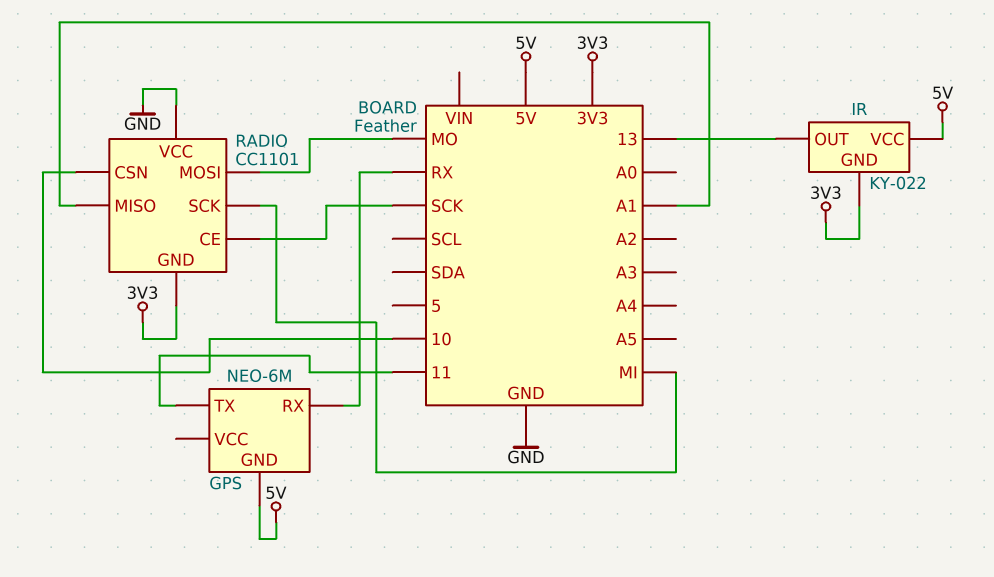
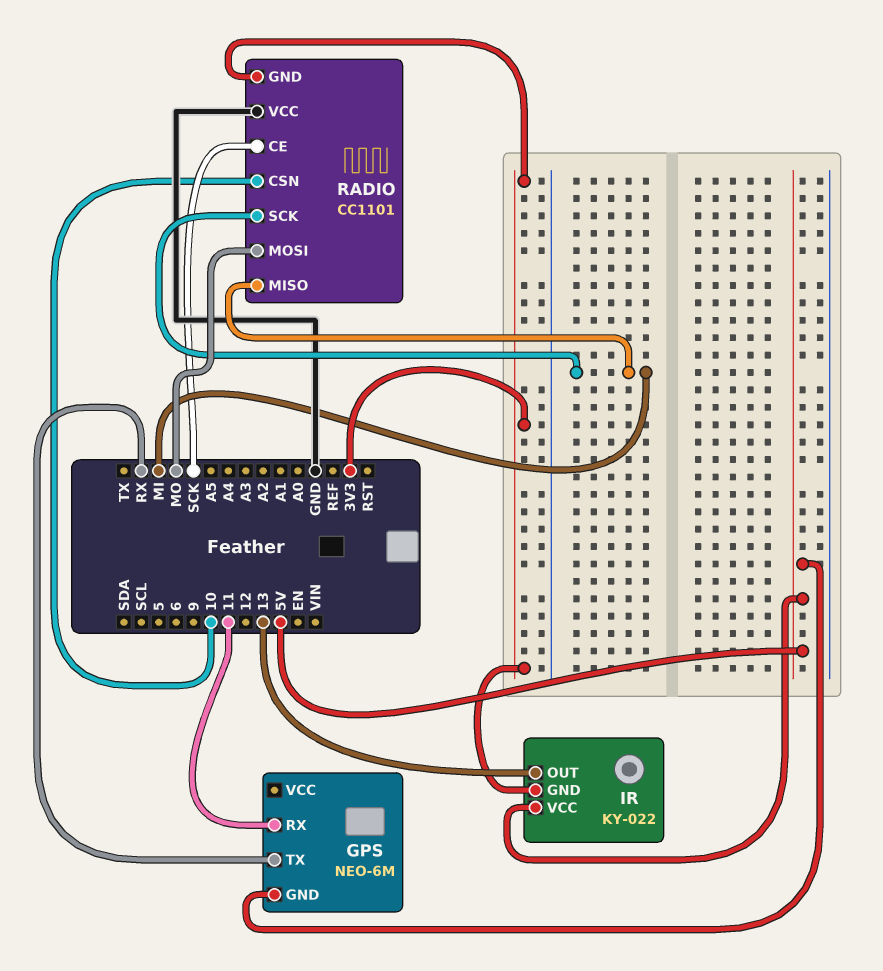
GPS pin RX: RX -> 11
GPS pin TX: 11 -> RX
RADIO pin MISO: A1 -> MI

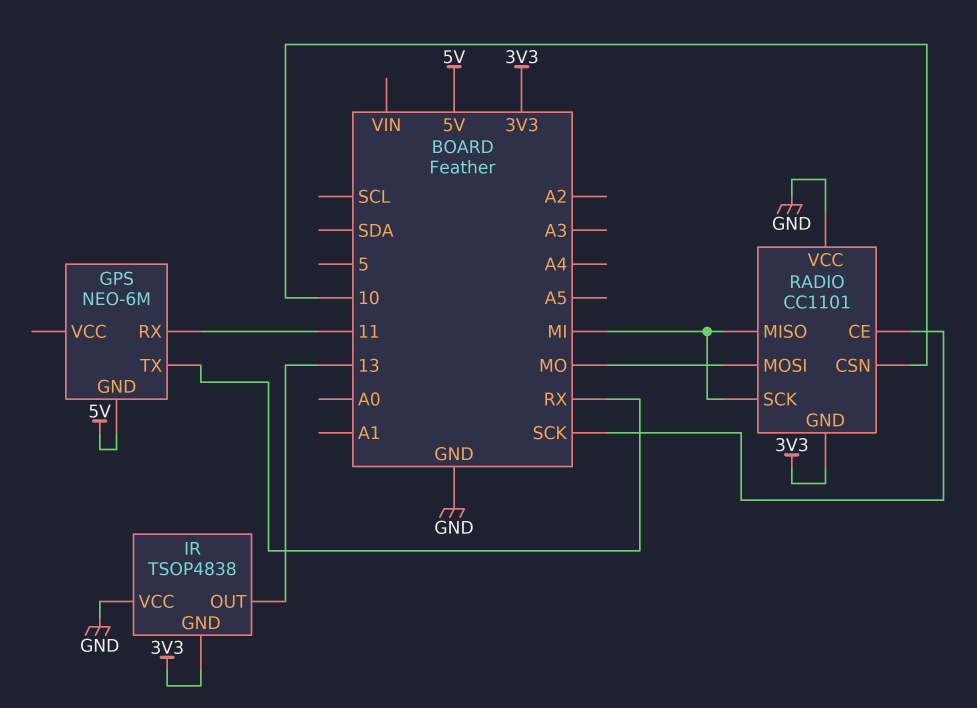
IR: KY-022 -> TSOP4838
IR pin VCC: 5V -> GND

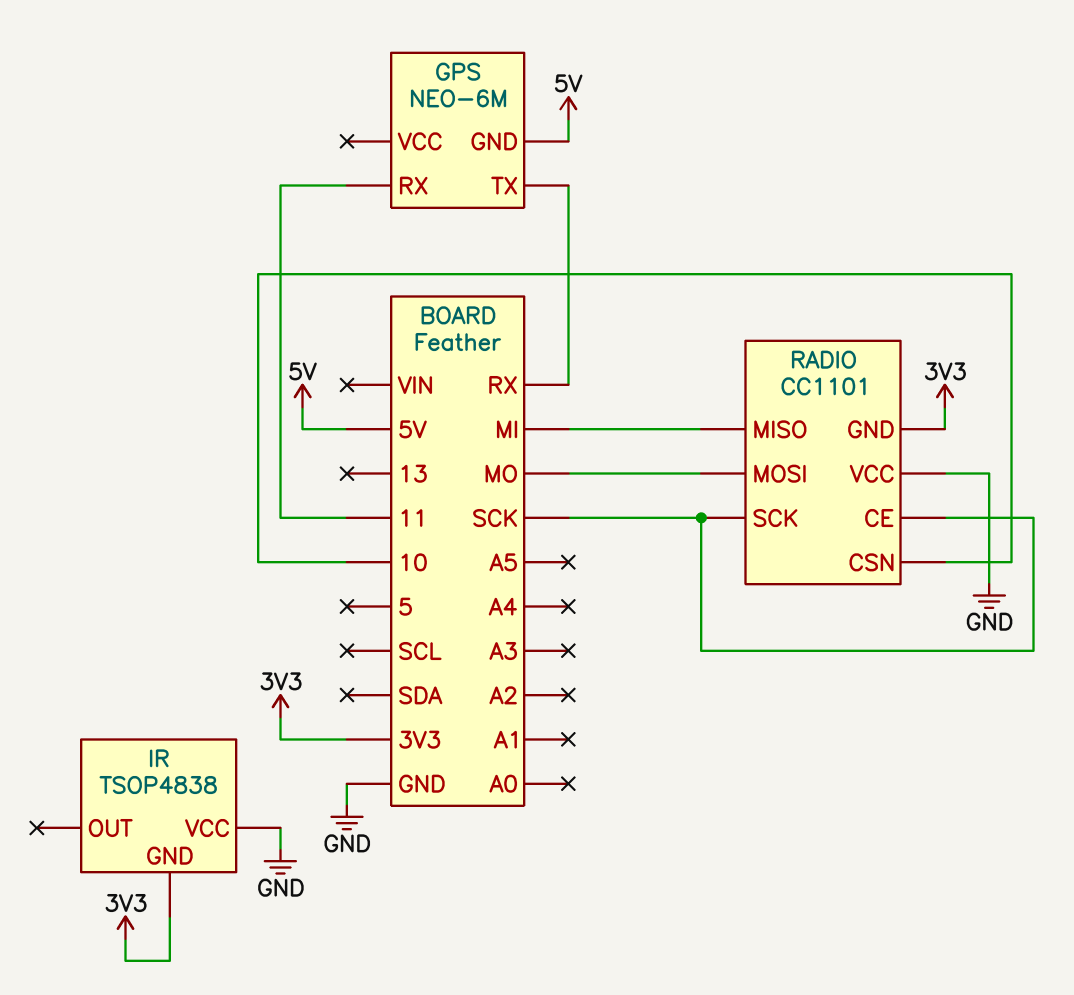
IR pin OUT: 13 -> none
RADIO pin SCK: MI -> SCK

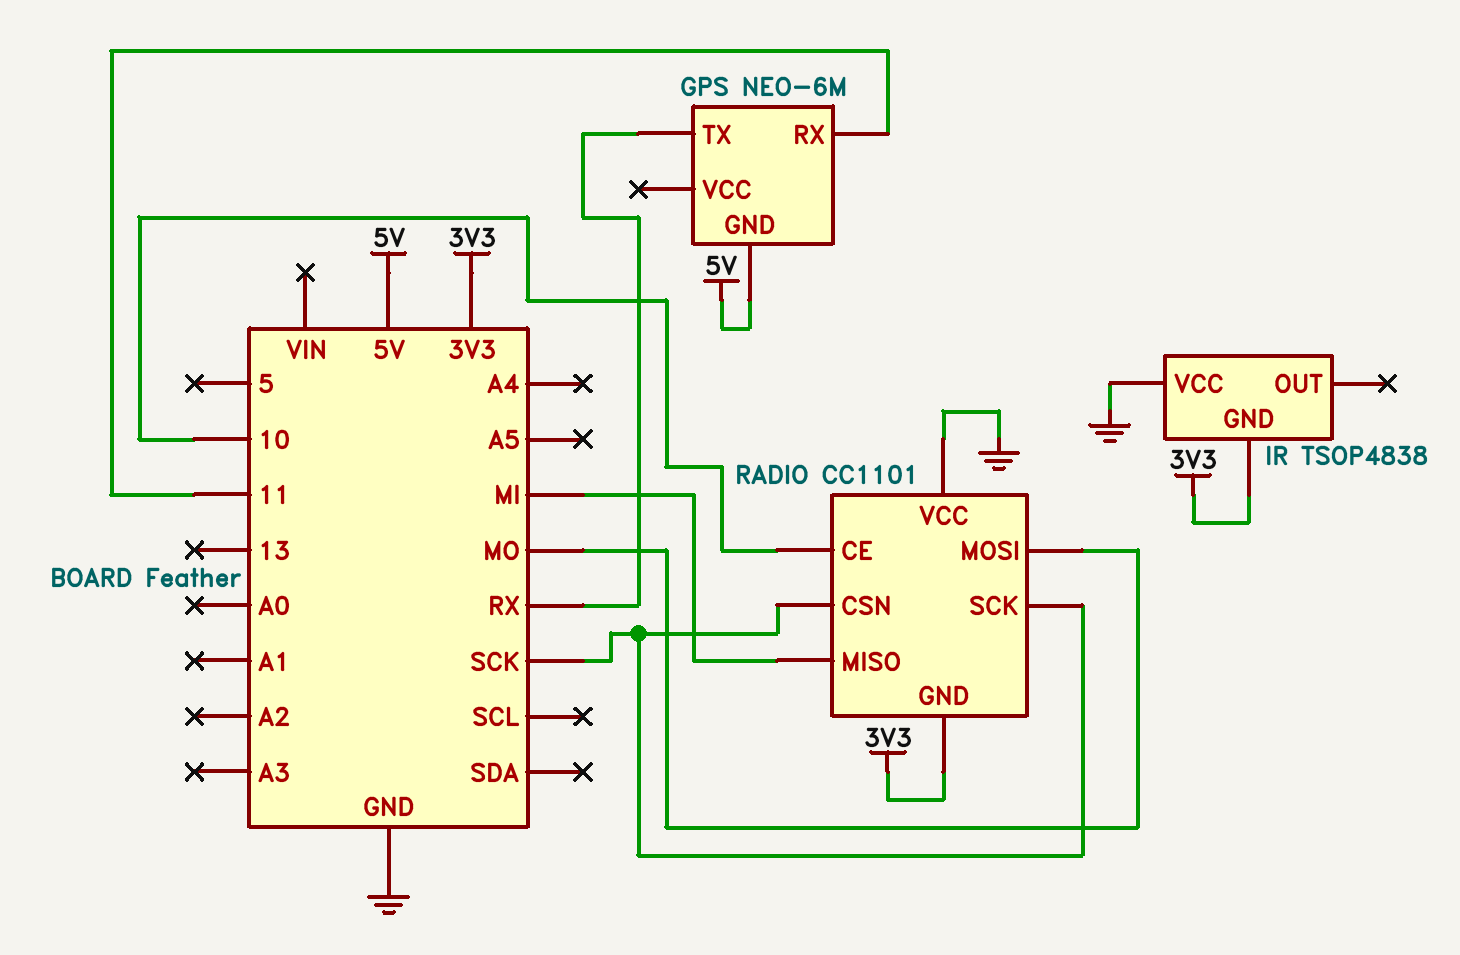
RADIO pin CE: SCK -> 10
RADIO pin CSN: 10 -> SCK

